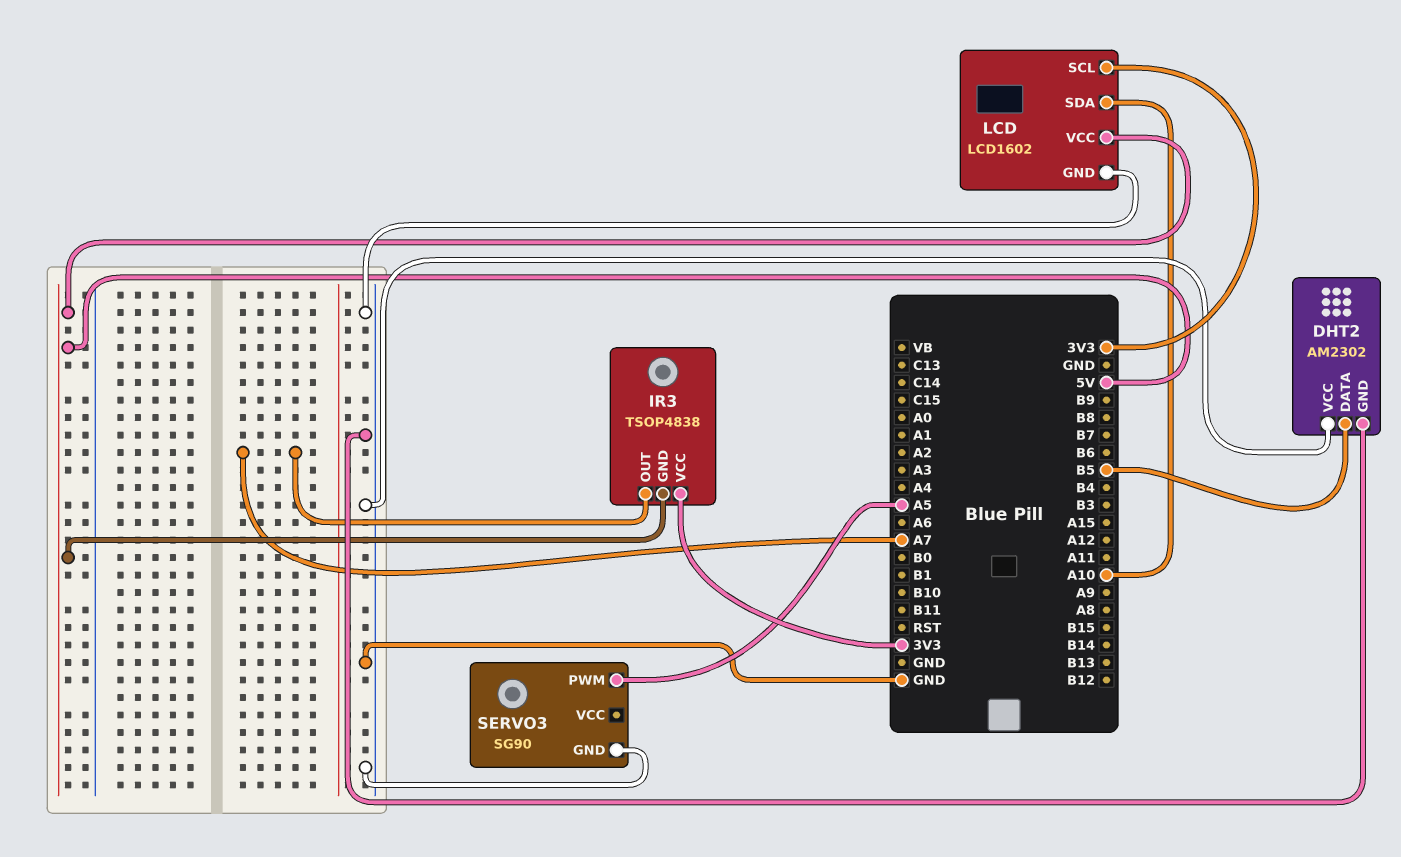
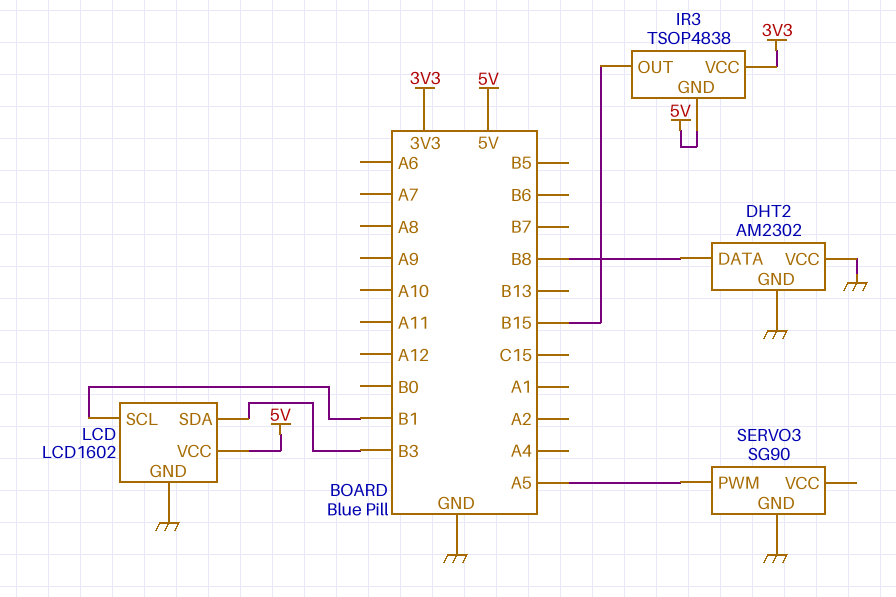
DHT2 pin DATA: B5 -> B8
IR3 pin OUT: A7 -> B15
LCD pin SCL: 3V3 -> B1
LCD pin SDA: A10 -> B3

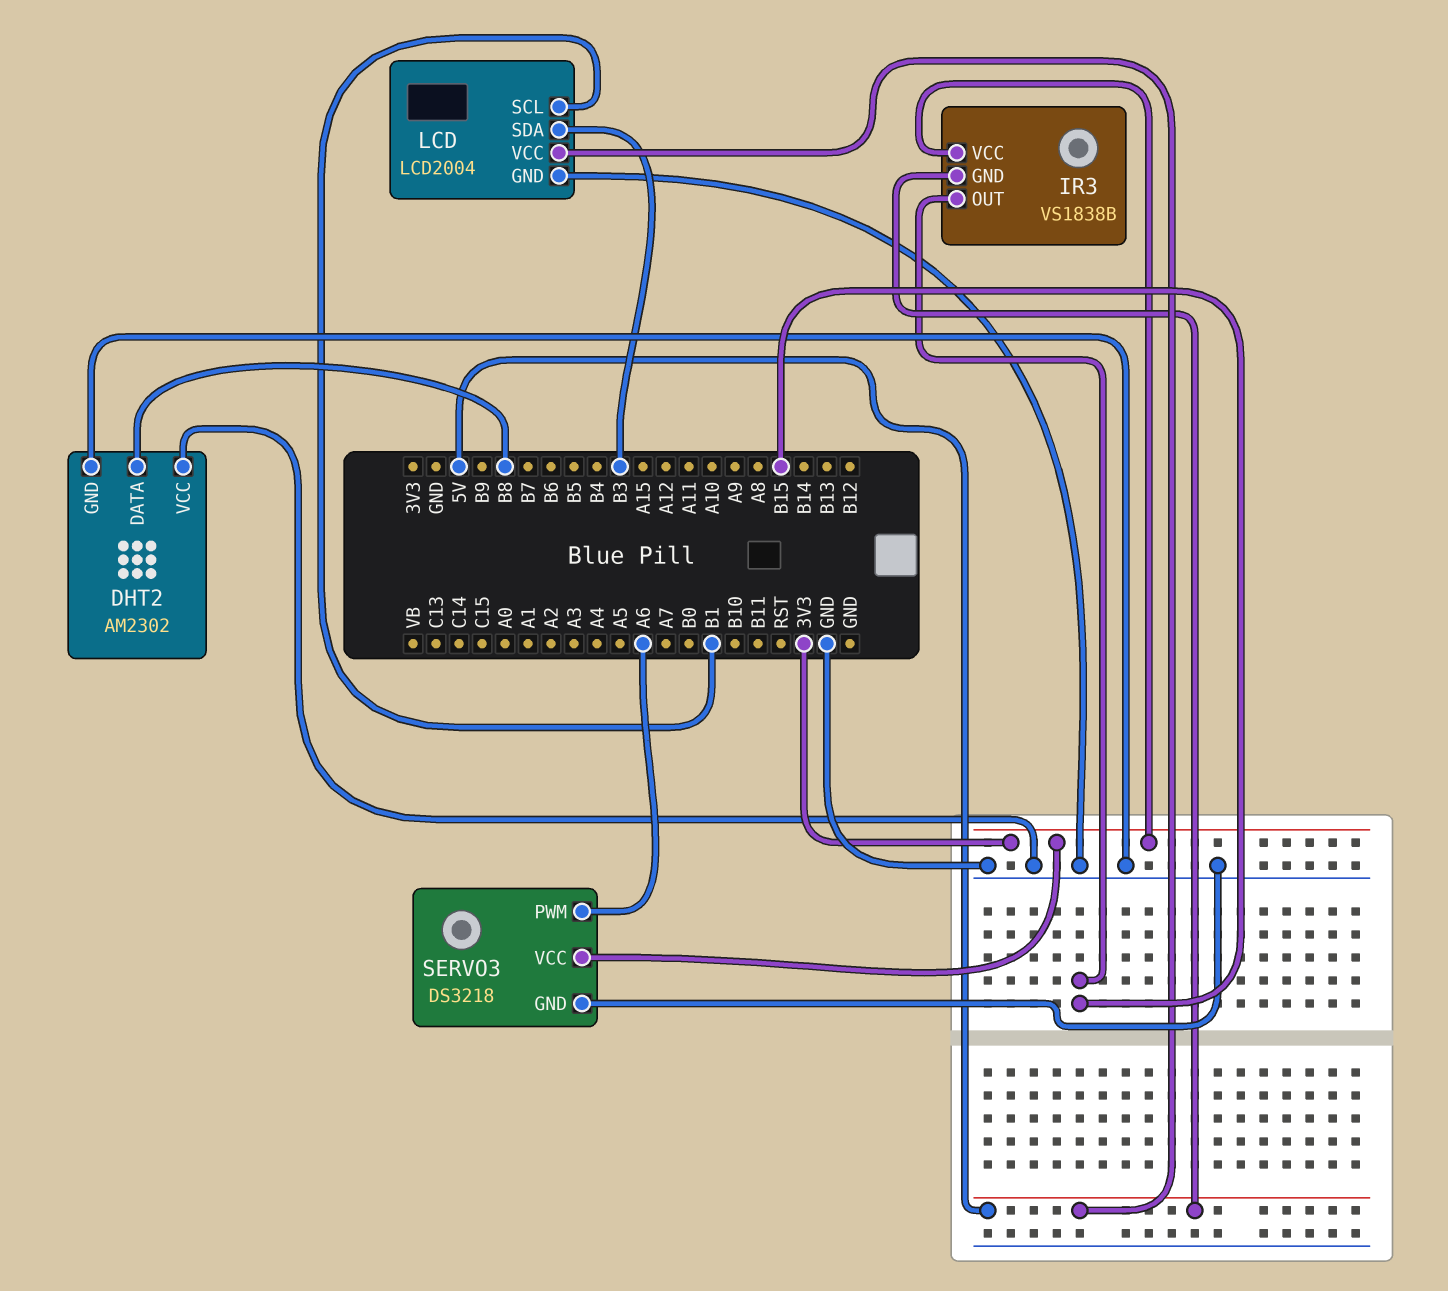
IR3: TSOP4838 -> VS1838B
LCD: LCD1602 -> LCD2004
SERVO3: SG90 -> DS3218
SERVO3 pin PWM: A5 -> A6
SERVO3 pin VCC: none -> 3V3

